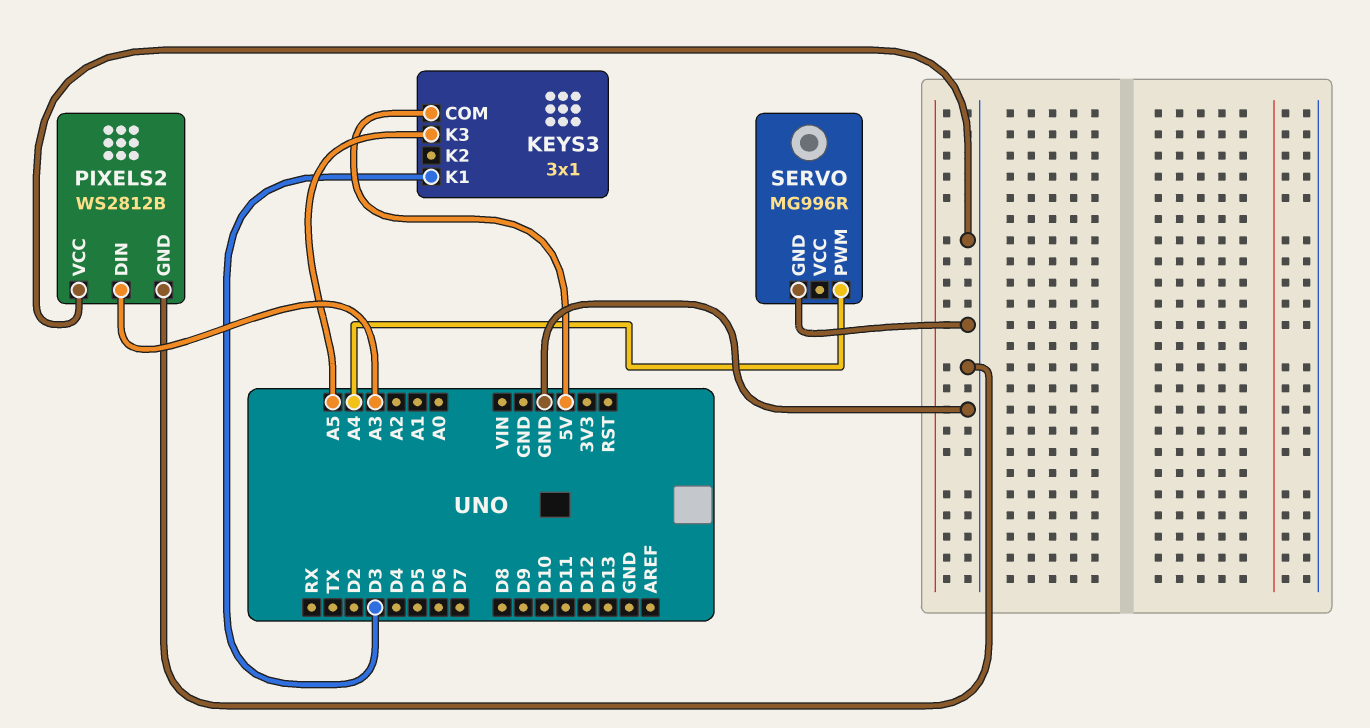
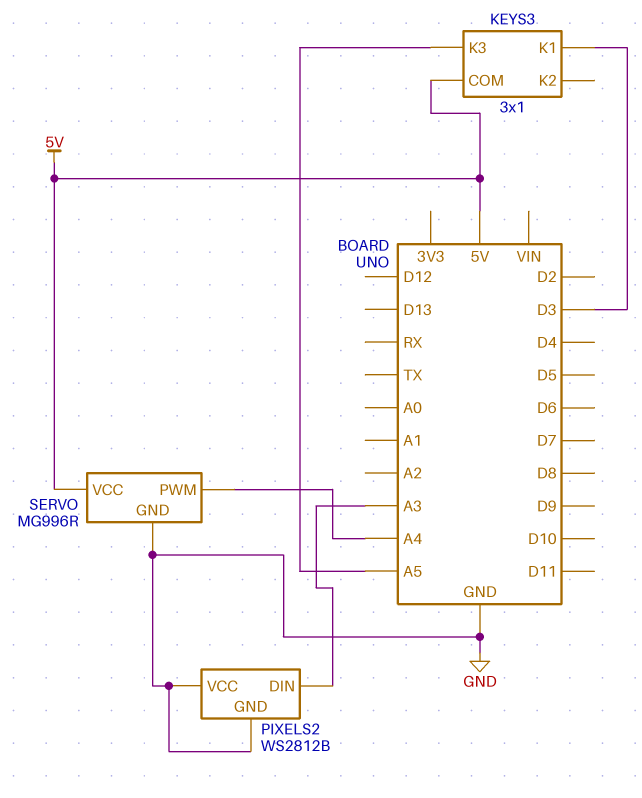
SERVO pin VCC: none -> 5V

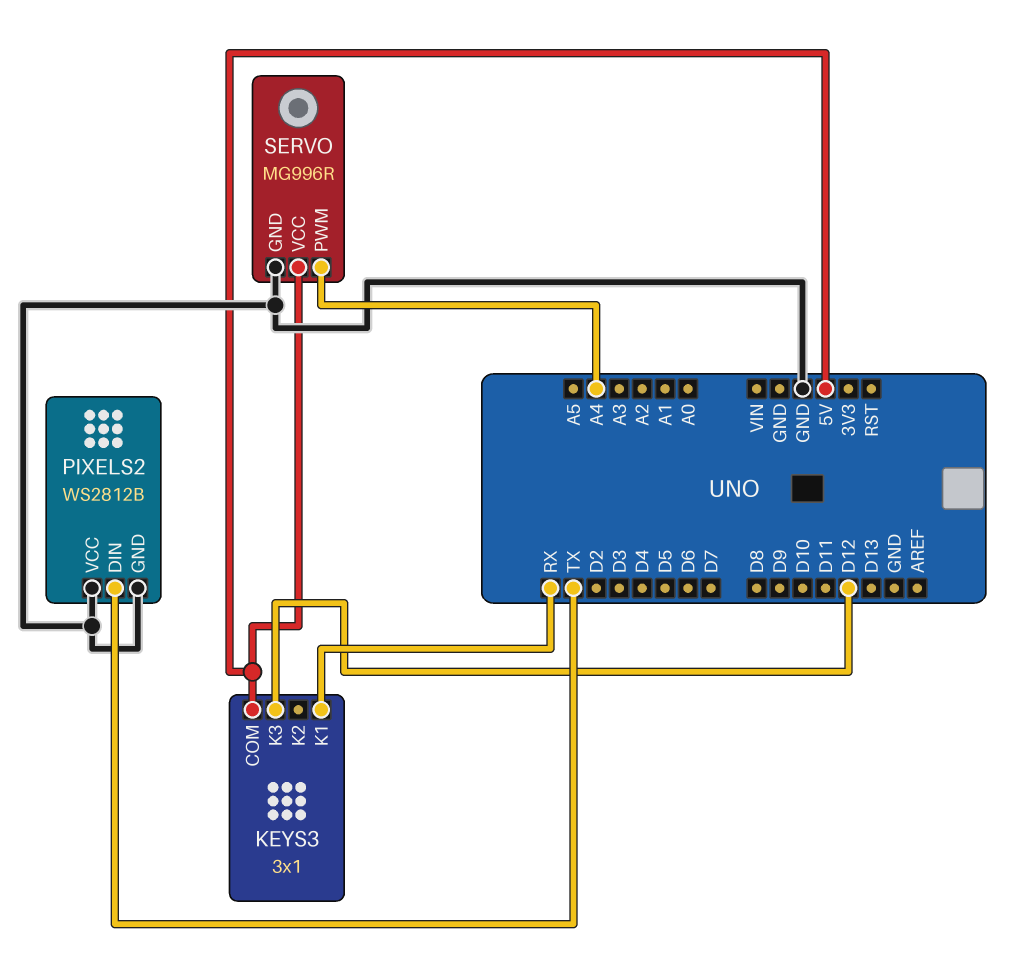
KEYS3 pin K1: D3 -> RX
KEYS3 pin K3: A5 -> D12
PIXELS2 pin DIN: A3 -> TX

